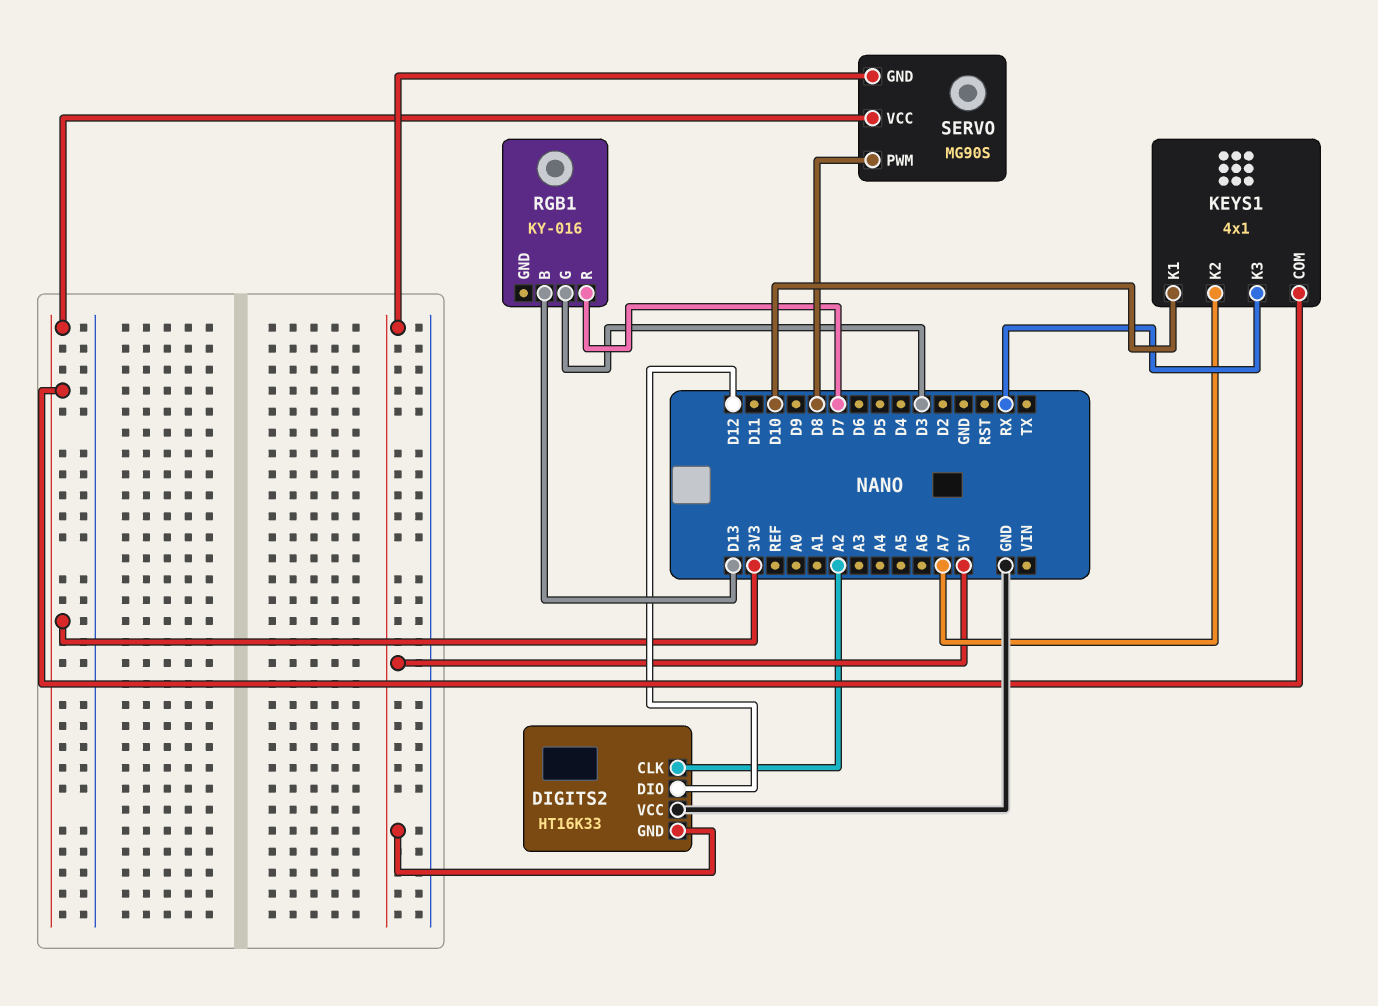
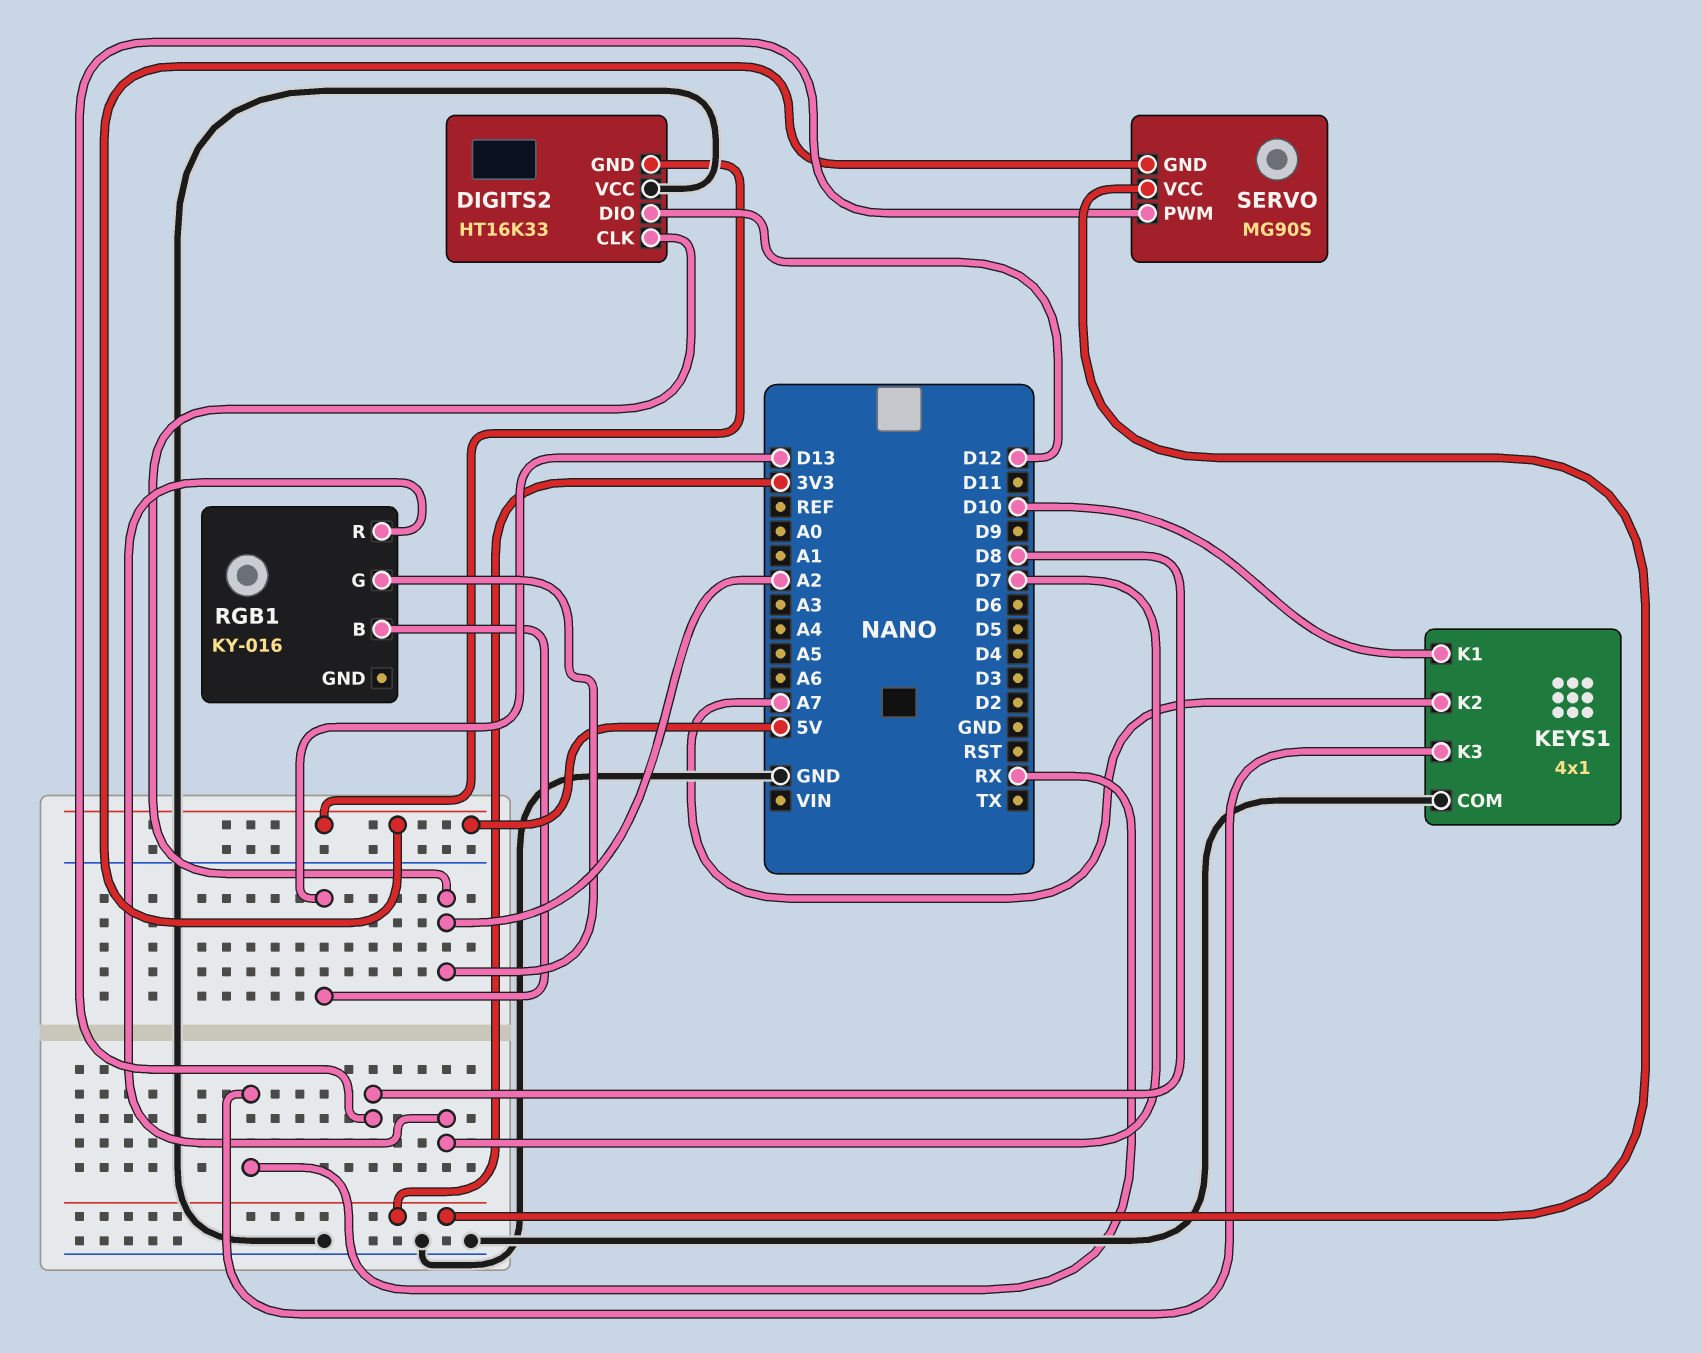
KEYS1 pin COM: 3V3 -> GND
RGB1 pin G: D3 -> A2

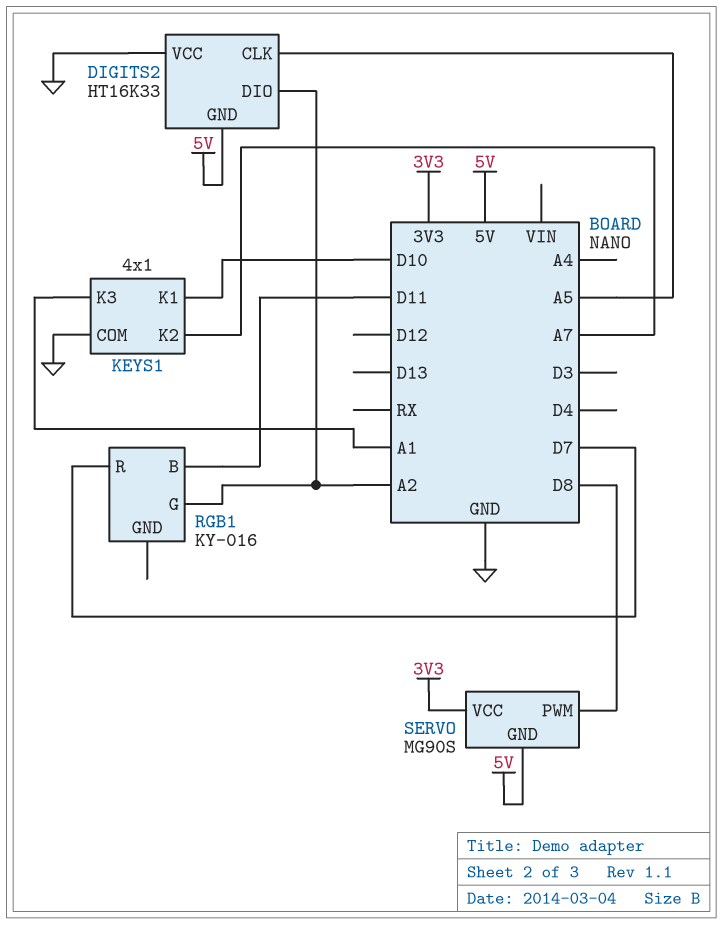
DIGITS2 pin CLK: A2 -> A5
DIGITS2 pin DIO: D12 -> A2
KEYS1 pin K3: RX -> A1
RGB1 pin B: D13 -> D11

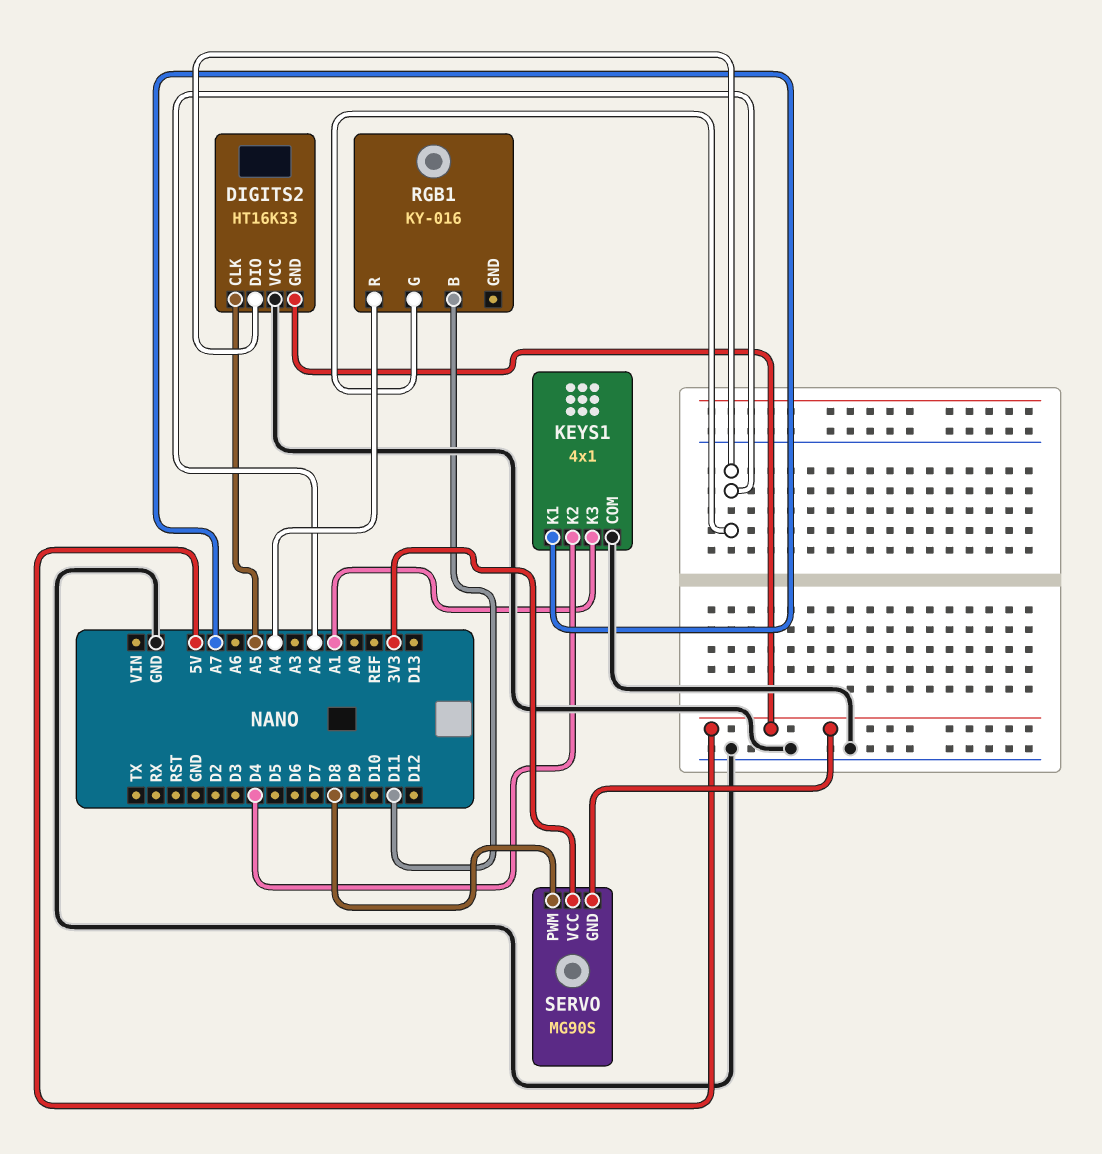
KEYS1 pin K1: D10 -> A7
KEYS1 pin K2: A7 -> D4
RGB1 pin R: D7 -> A4

